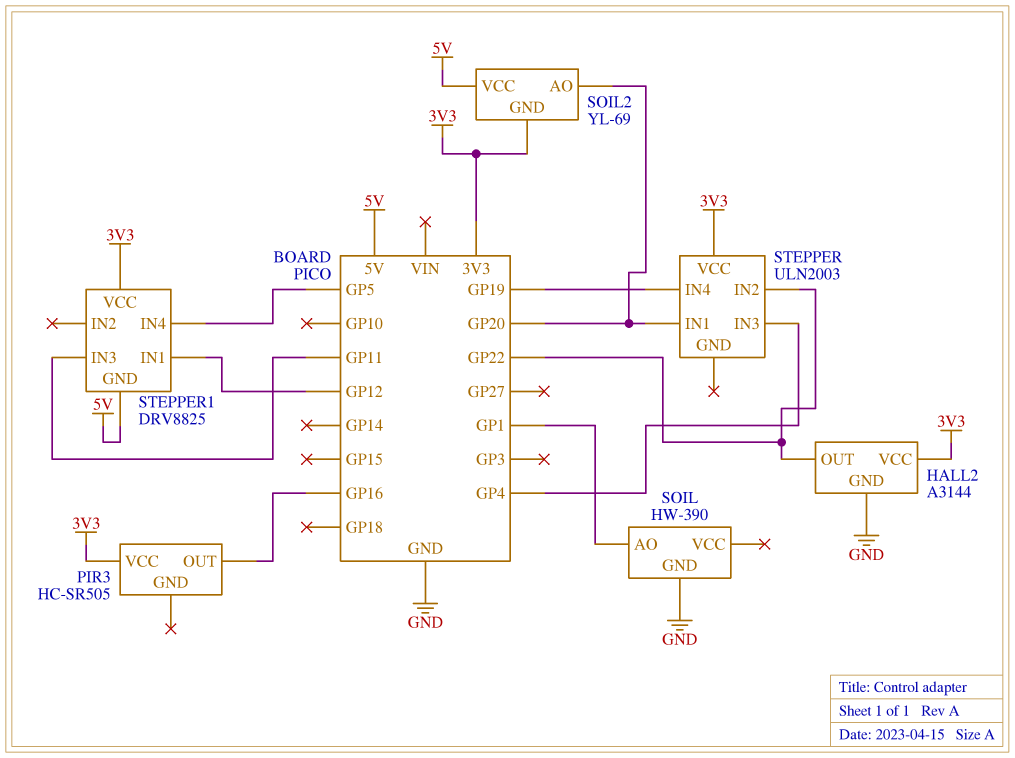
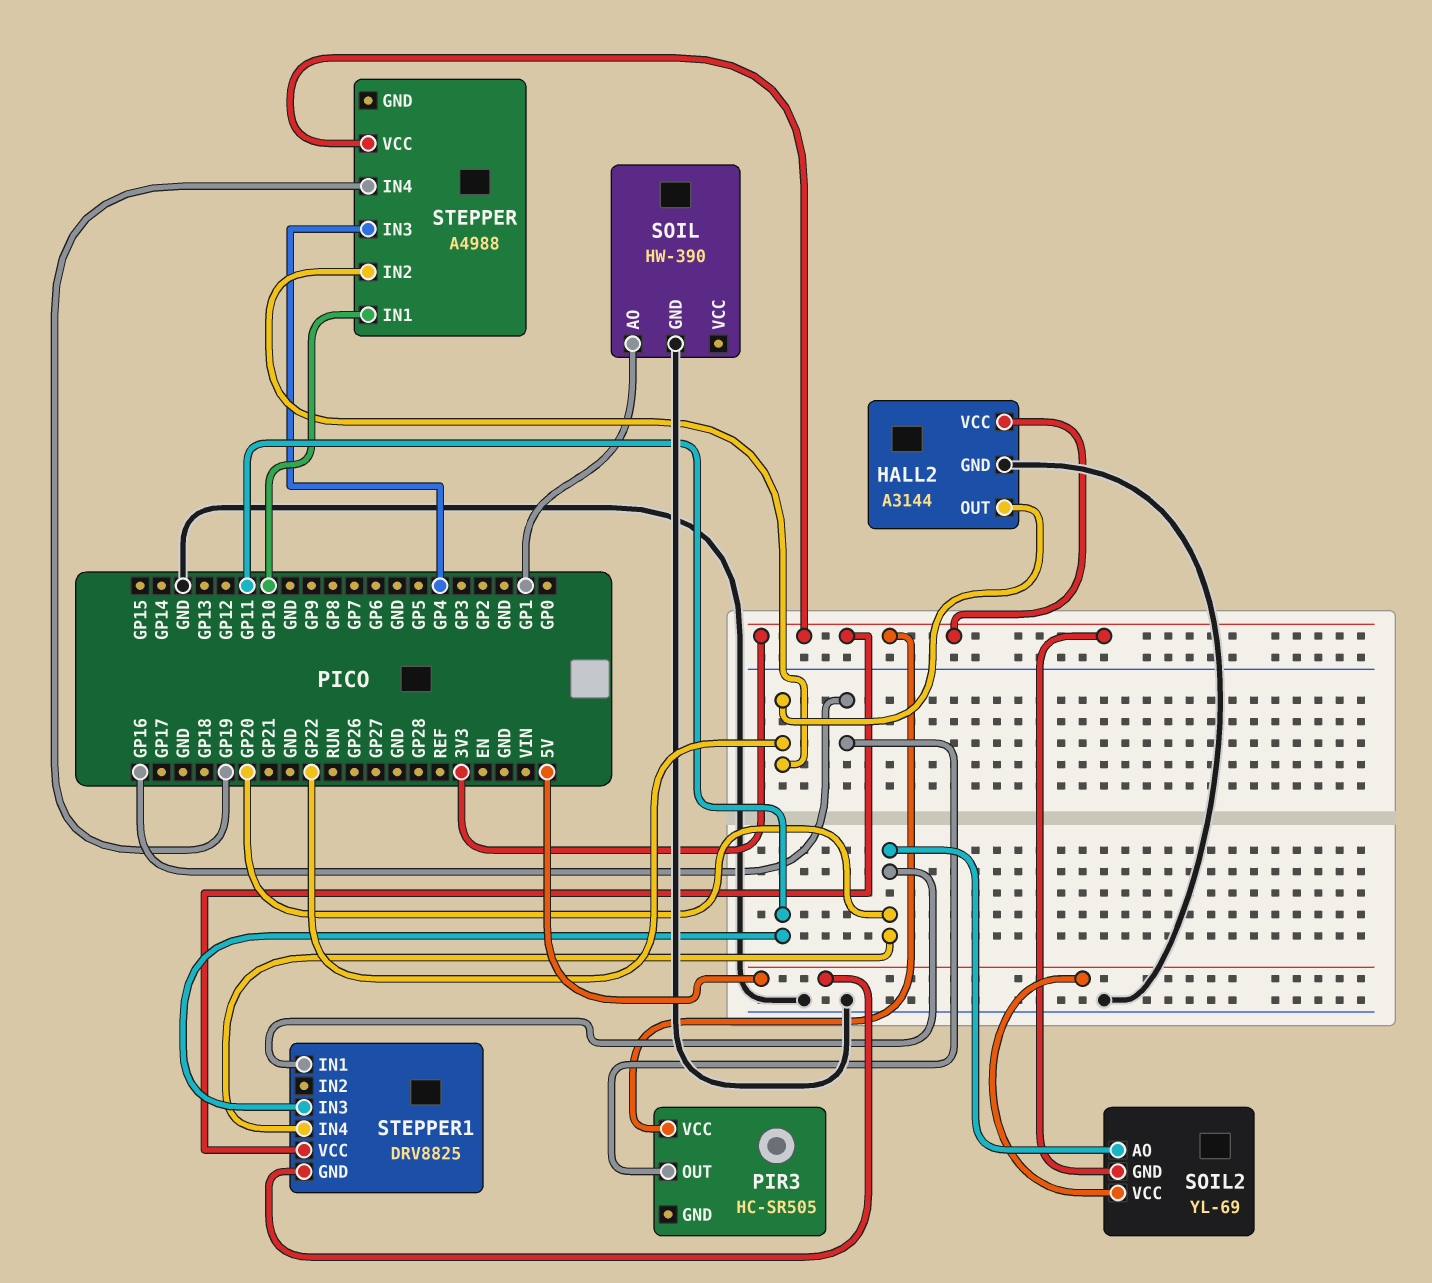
STEPPER: ULN2003 -> A4988
STEPPER pin IN1: GP20 -> GP10
STEPPER1 pin IN1: GP12 -> GP20
STEPPER1 pin IN4: GP5 -> GP20

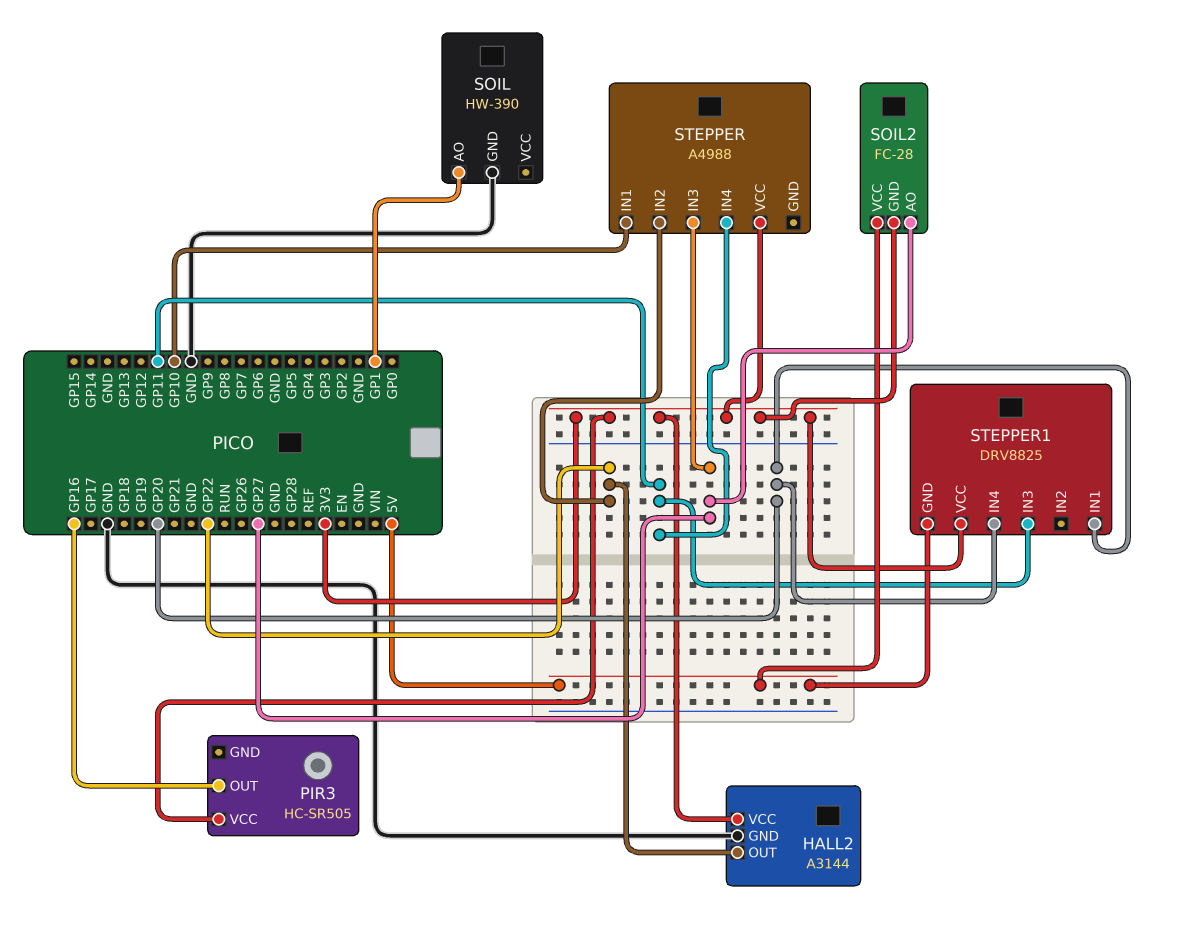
SOIL2: YL-69 -> FC-28
SOIL2 pin AO: GP20 -> GP27
STEPPER pin IN3: GP4 -> GP27
STEPPER pin IN4: GP19 -> GP11

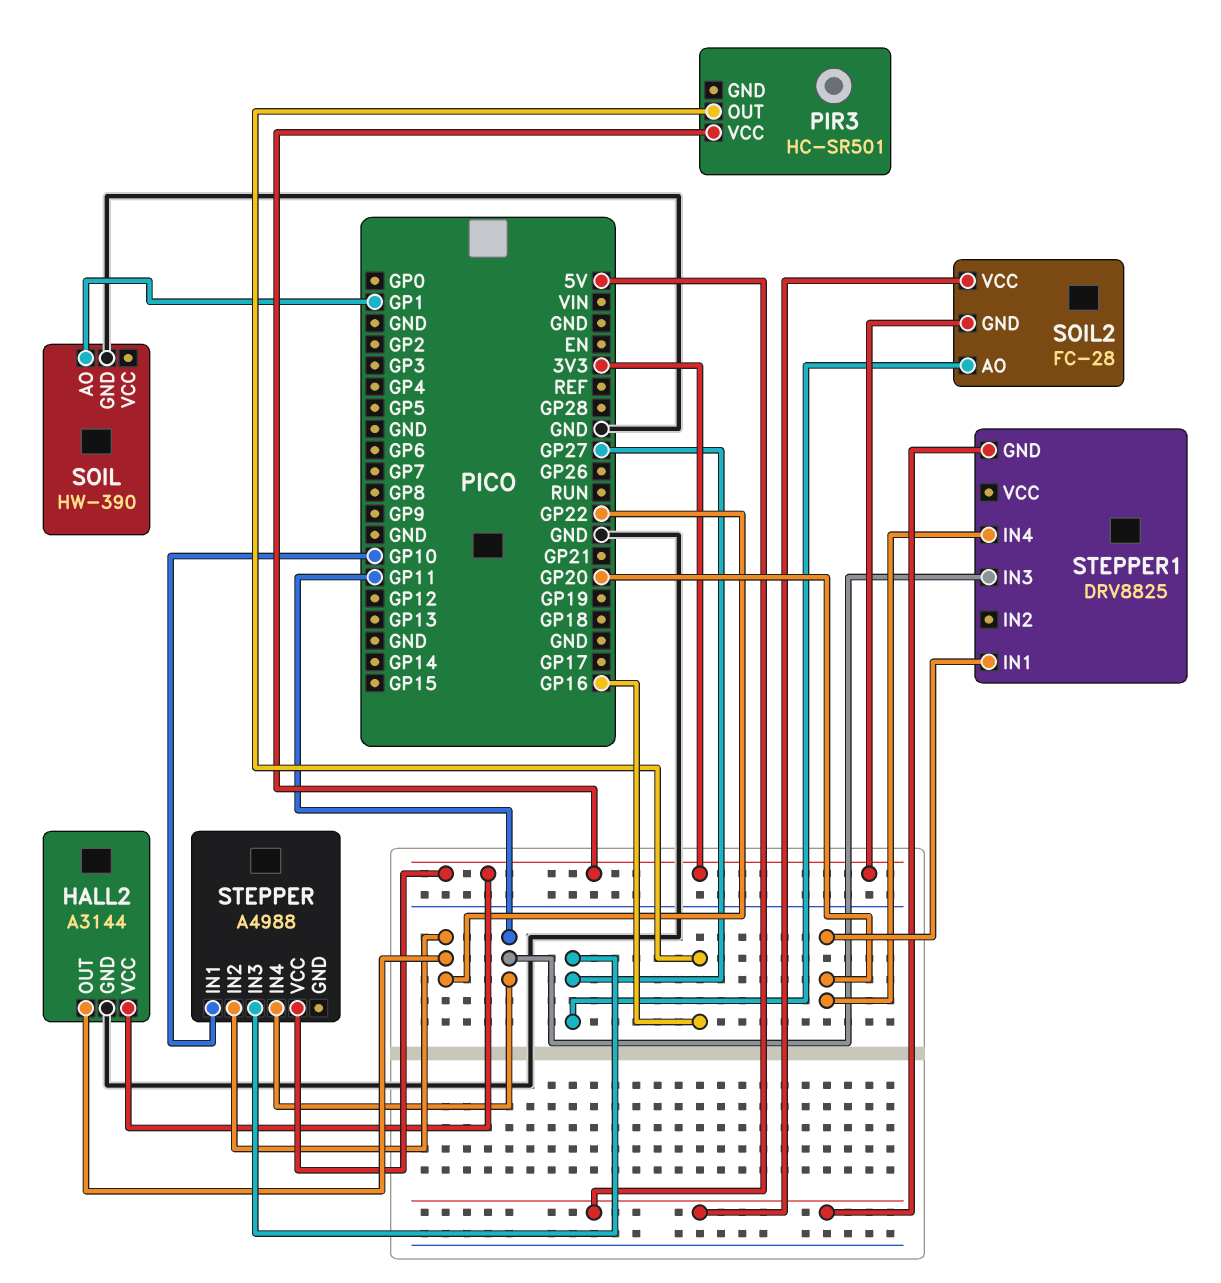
PIR3: HC-SR505 -> HC-SR501
STEPPER1 pin VCC: 3V3 -> none

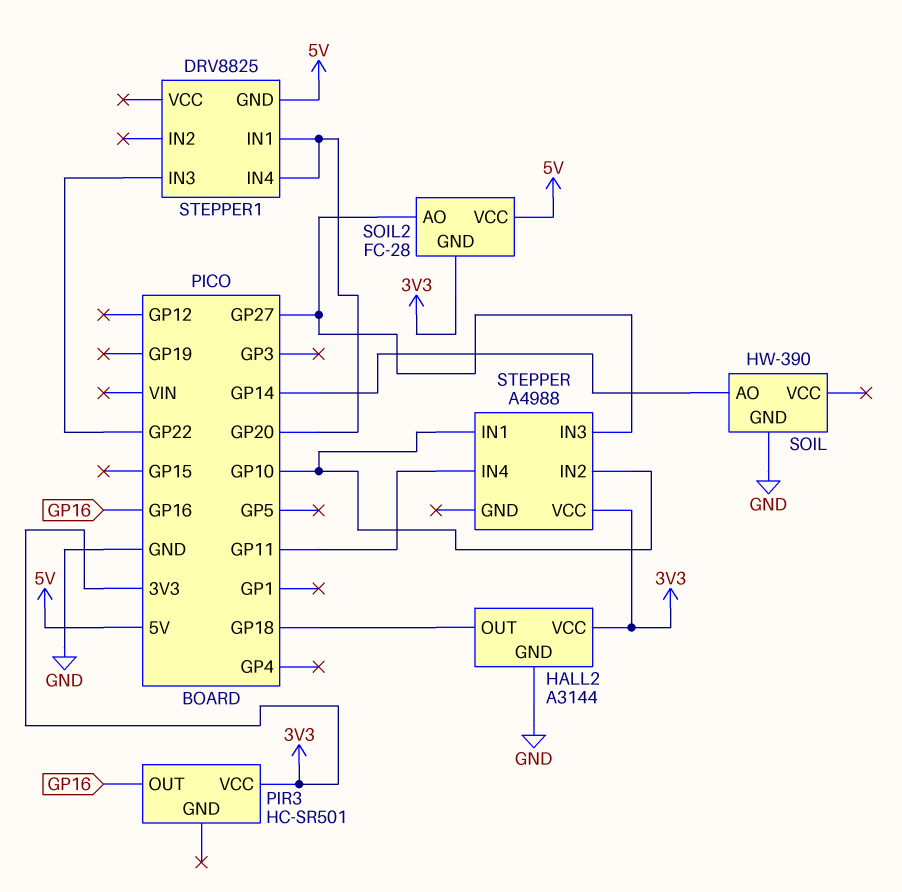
HALL2 pin OUT: GP22 -> GP18
SOIL pin AO: GP1 -> GP14
STEPPER pin IN2: GP22 -> GP10
STEPPER1 pin IN3: GP11 -> GP22

